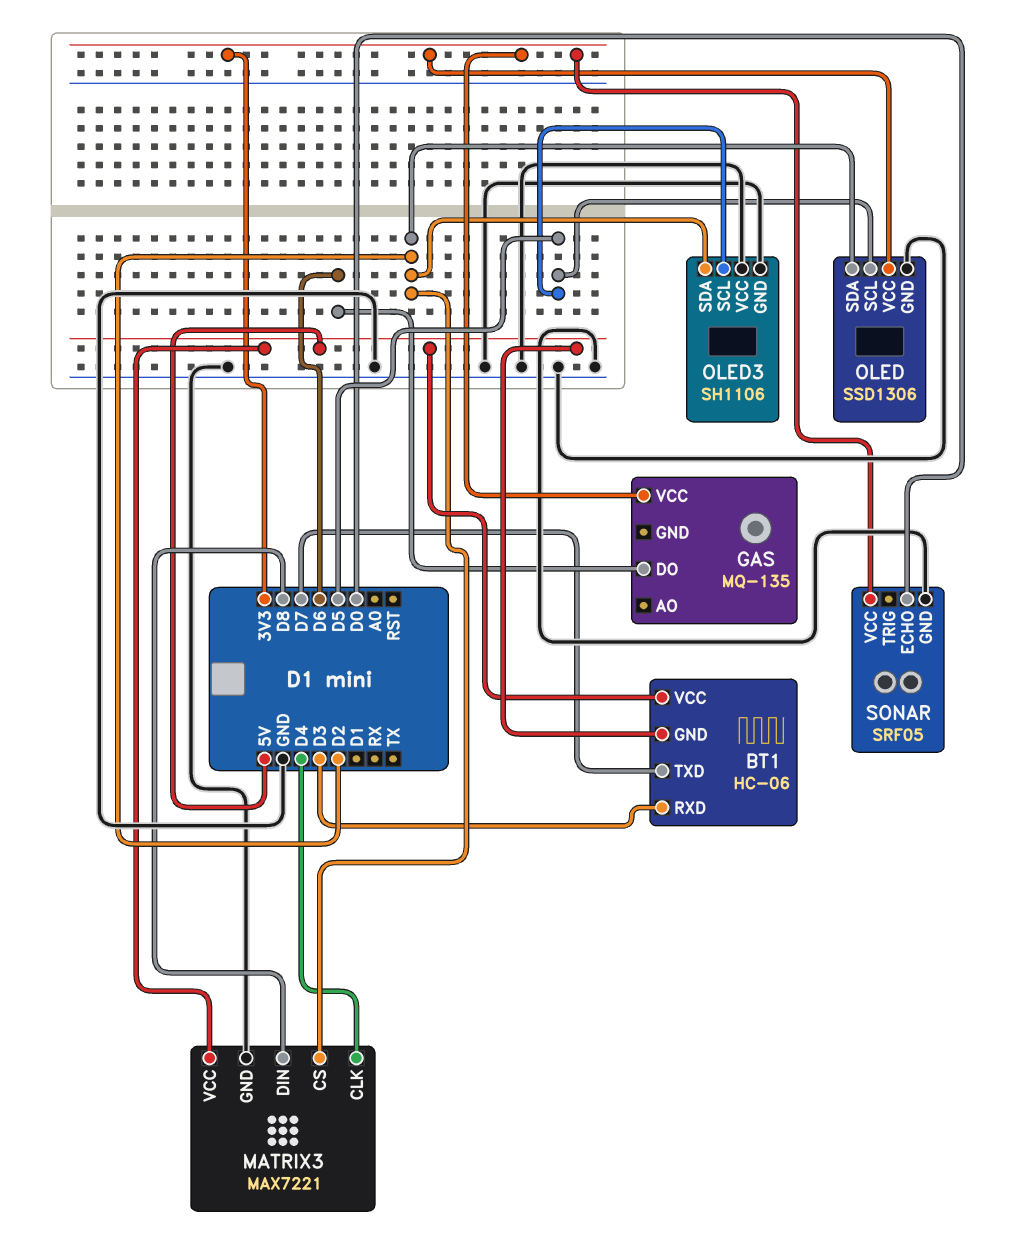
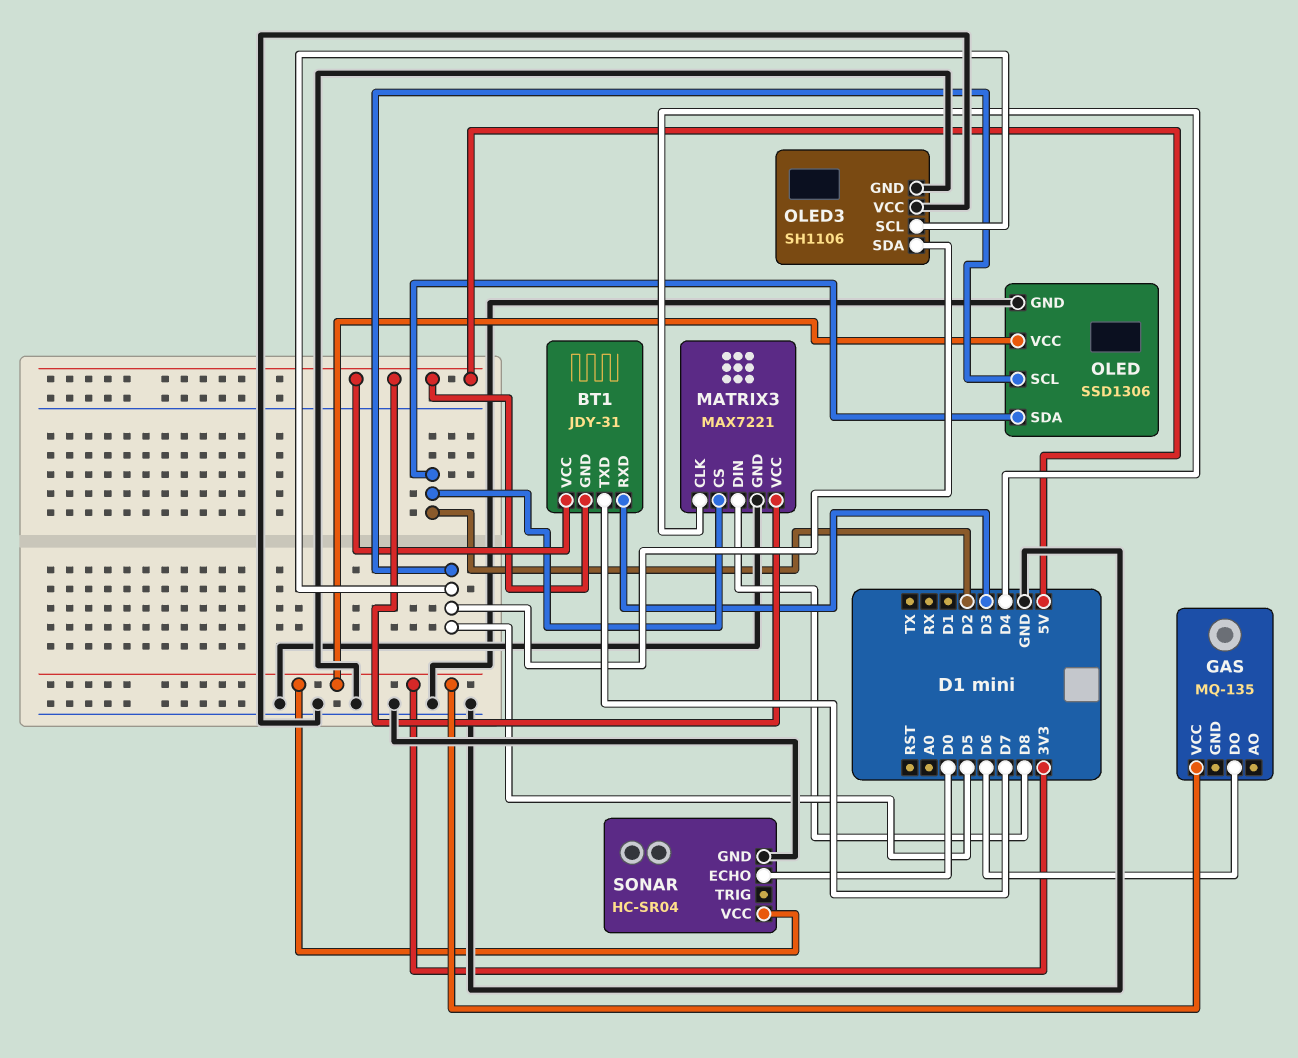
BT1: HC-06 -> JDY-31
OLED3 pin SDA: D2 -> D5
SONAR: SRF05 -> HC-SR04

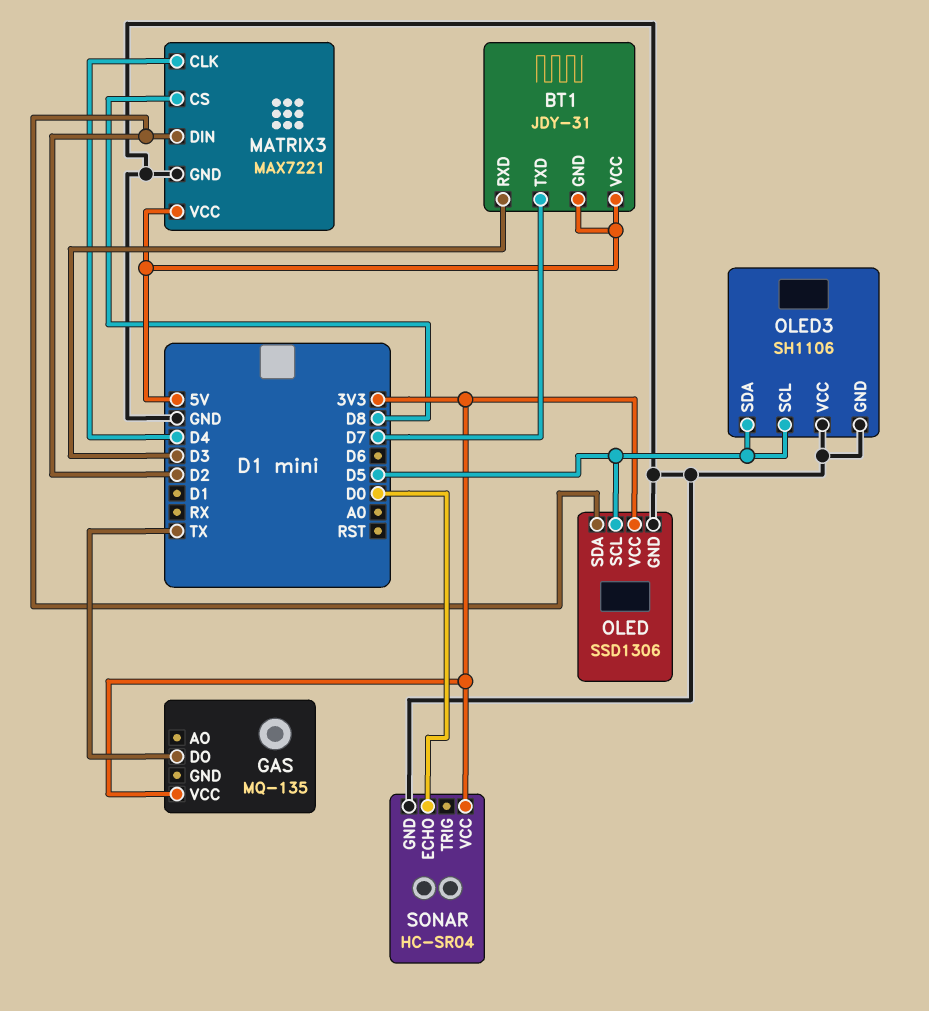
GAS pin DO: D6 -> TX
MATRIX3 pin CS: D2 -> D8
MATRIX3 pin DIN: D8 -> D2

